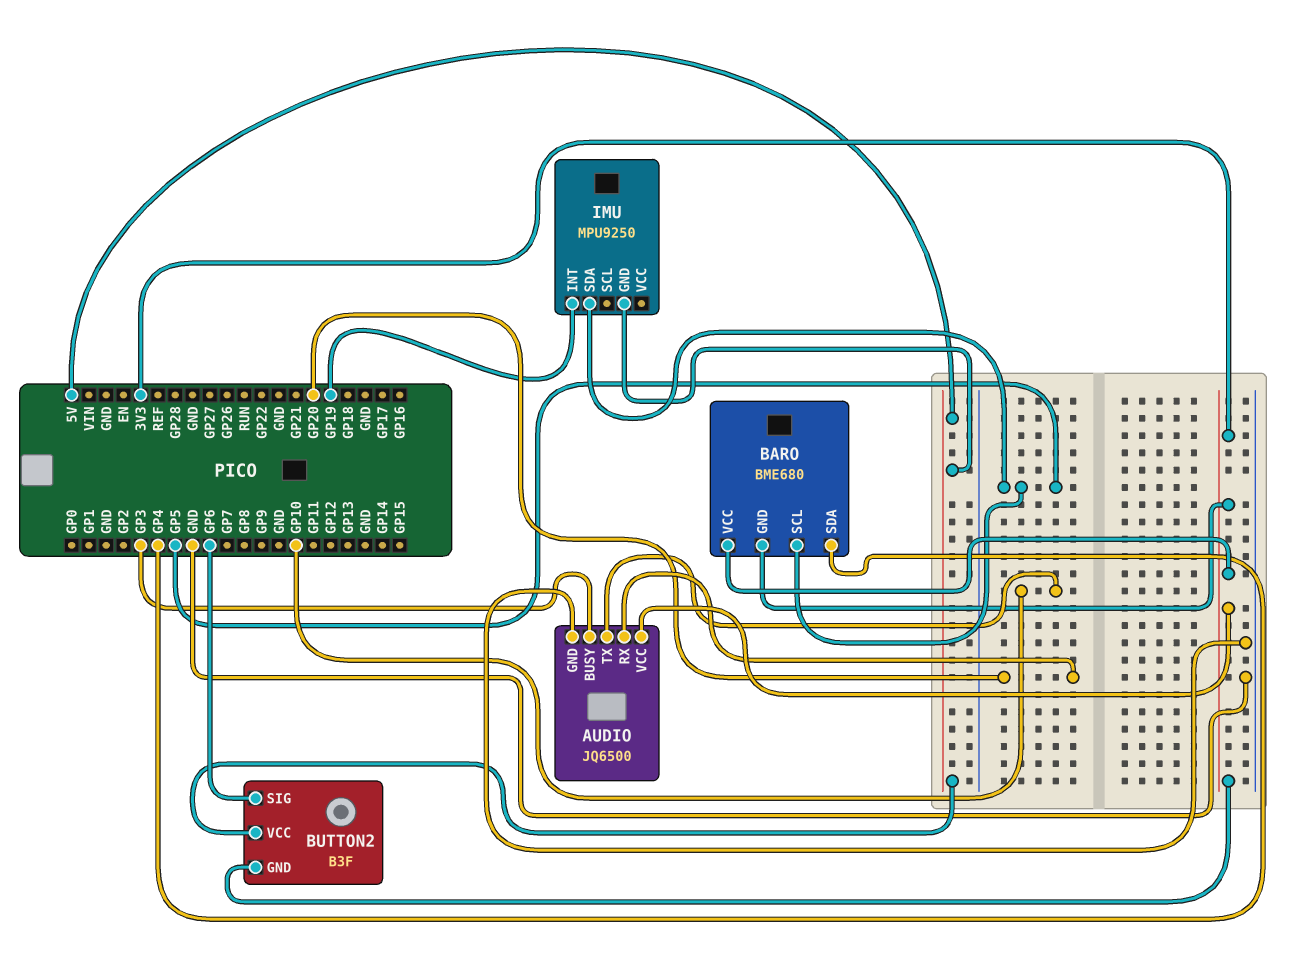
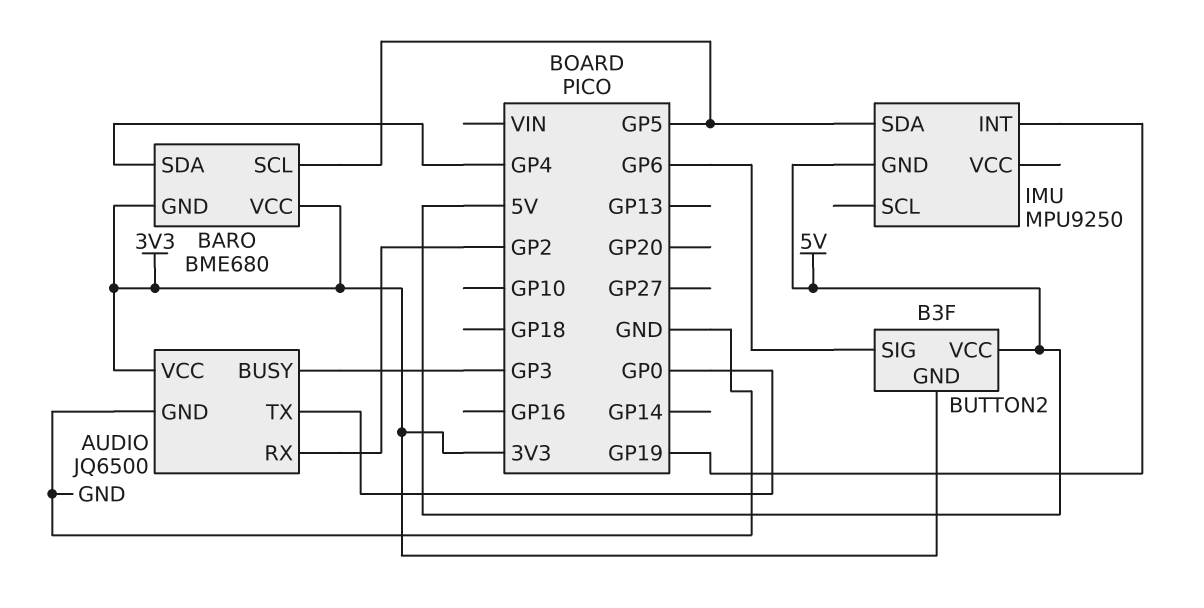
AUDIO pin RX: GP20 -> GP2
AUDIO pin TX: GP10 -> GP0

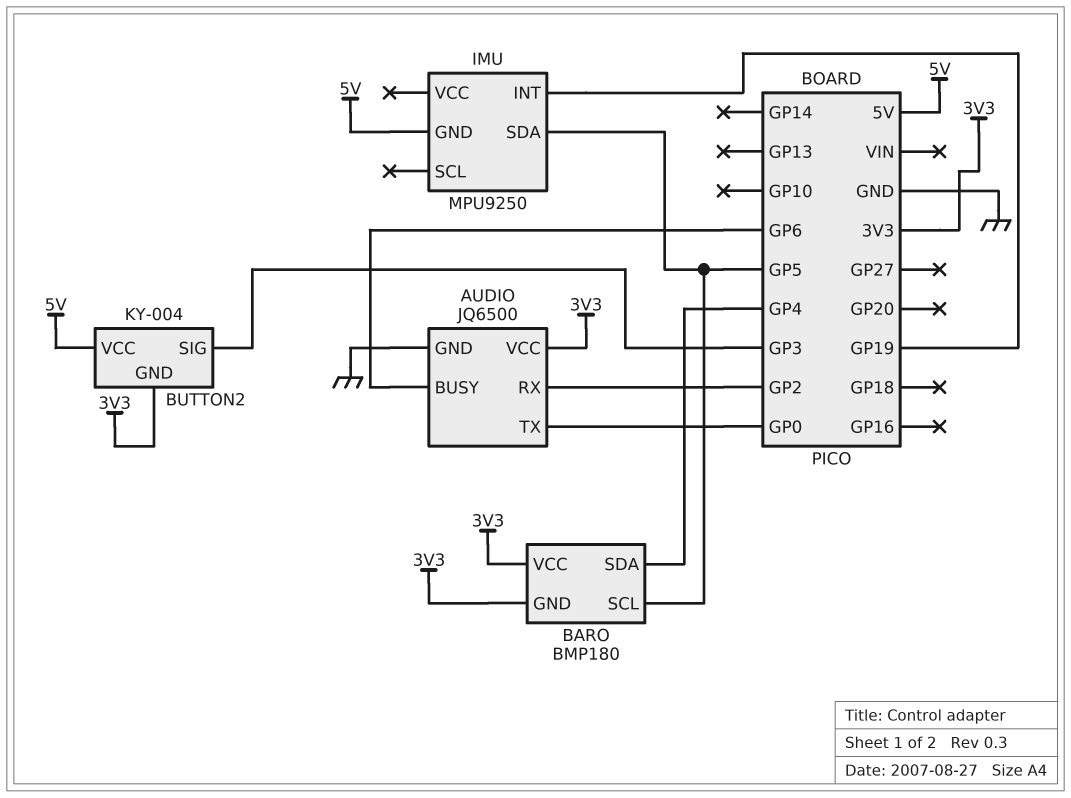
AUDIO pin BUSY: GP3 -> GP6
BARO: BME680 -> BMP180
BUTTON2: B3F -> KY-004
BUTTON2 pin SIG: GP6 -> GP3

